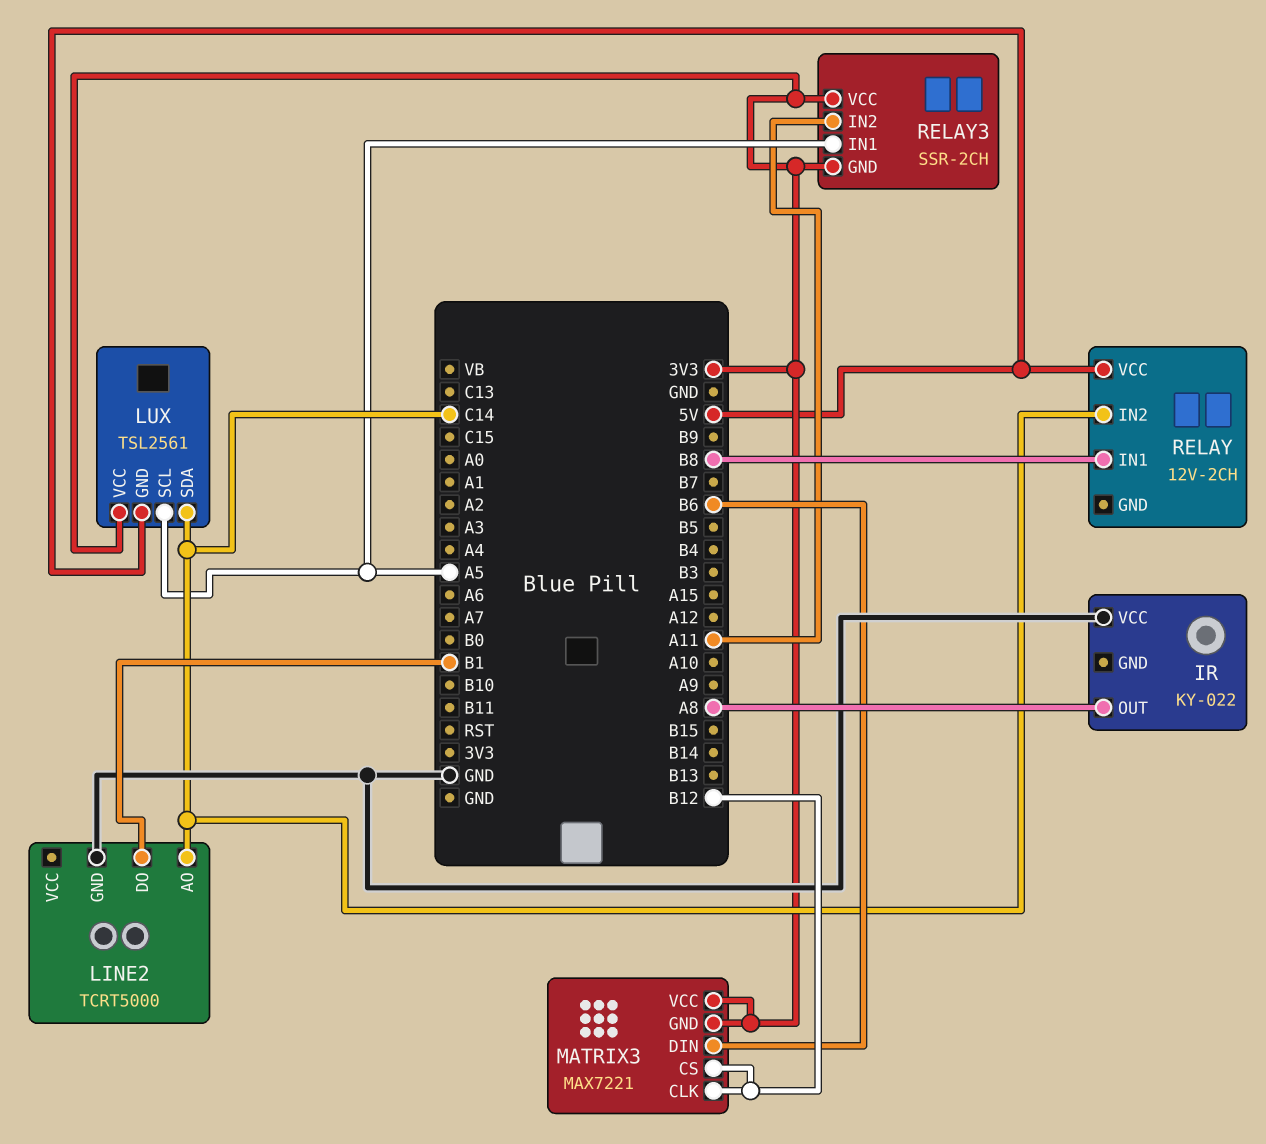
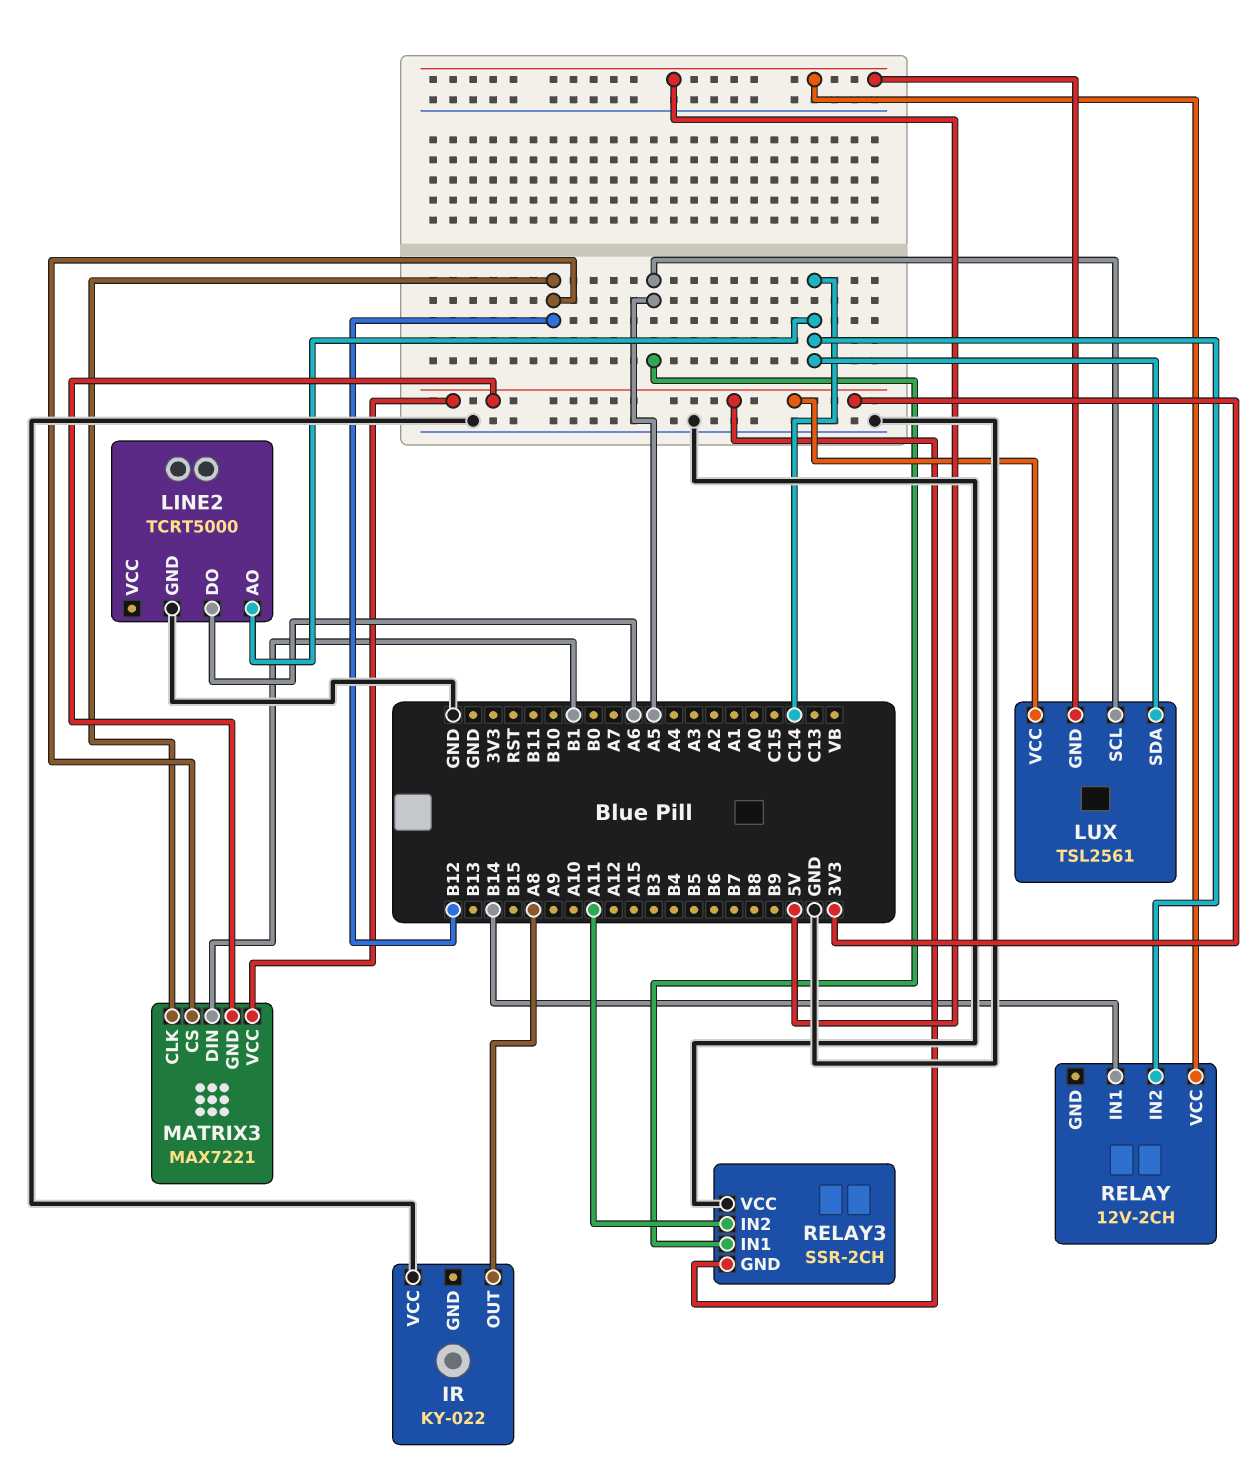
LINE2 pin DO: B1 -> A6
MATRIX3 pin DIN: B6 -> B1
RELAY pin IN1: B8 -> B14
RELAY3 pin VCC: 3V3 -> GND

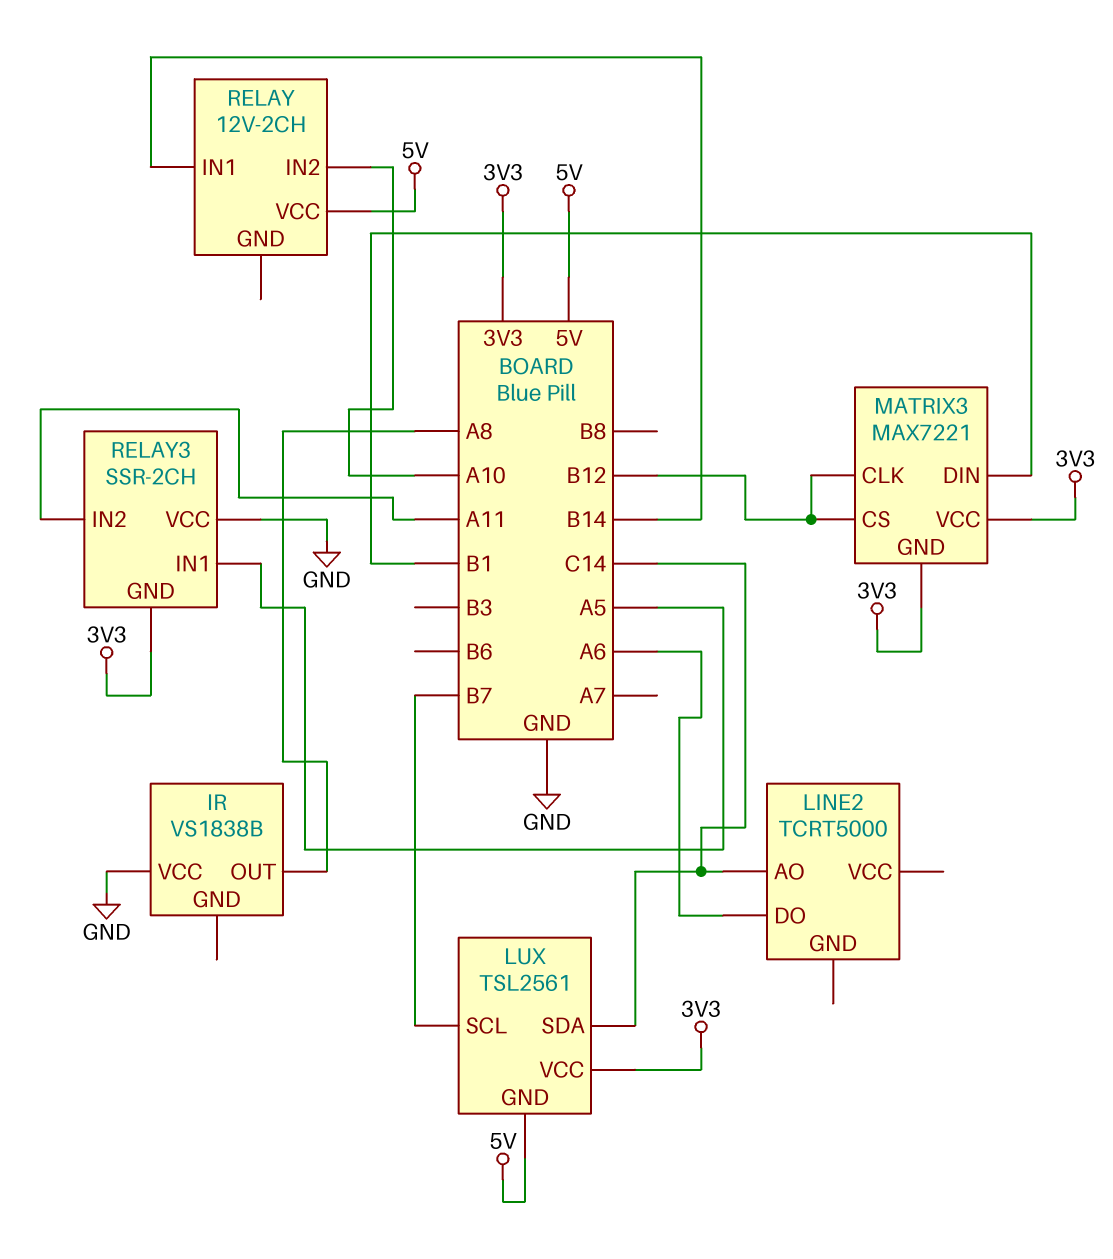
IR: KY-022 -> VS1838B
LINE2 pin GND: GND -> none
LUX pin SCL: A5 -> B7
RELAY pin IN2: C14 -> A10

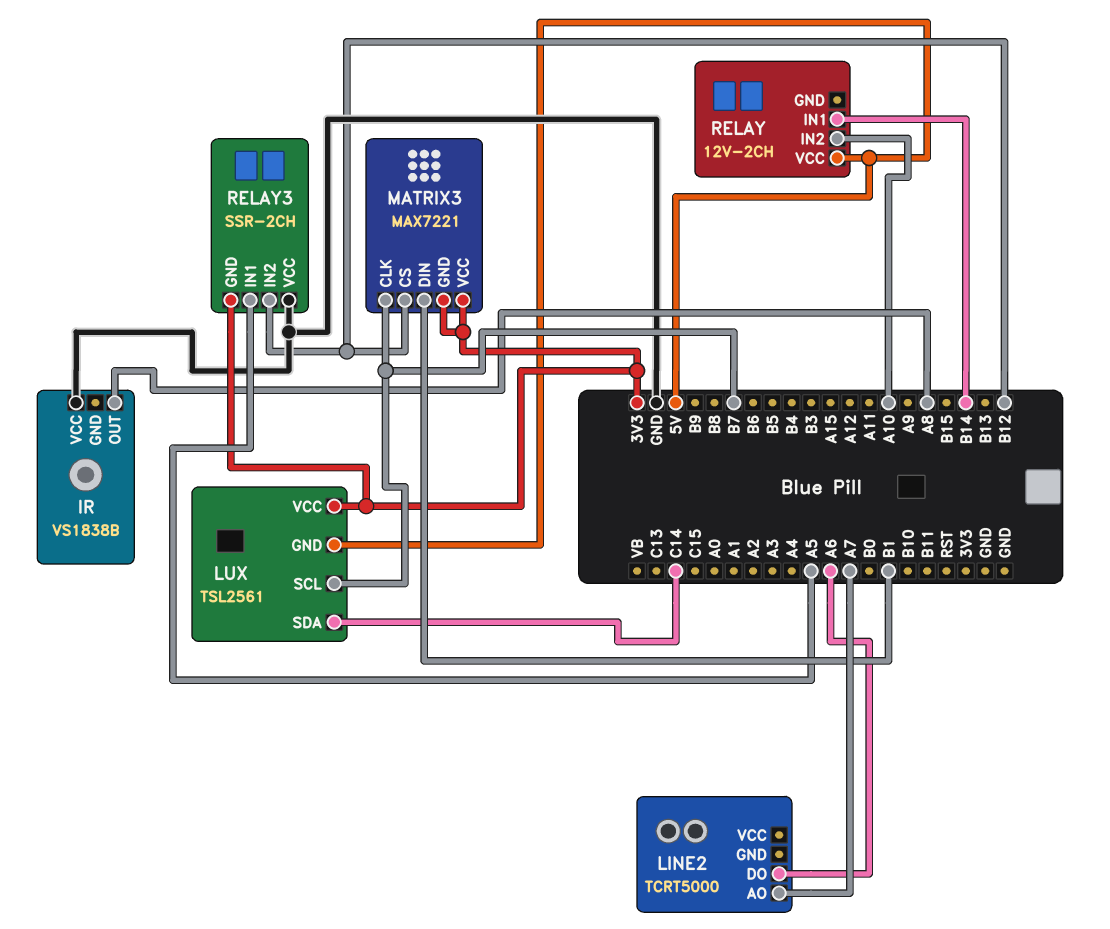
LINE2 pin AO: C14 -> A7
MATRIX3 pin CLK: B12 -> B7
RELAY3 pin IN2: A11 -> B12

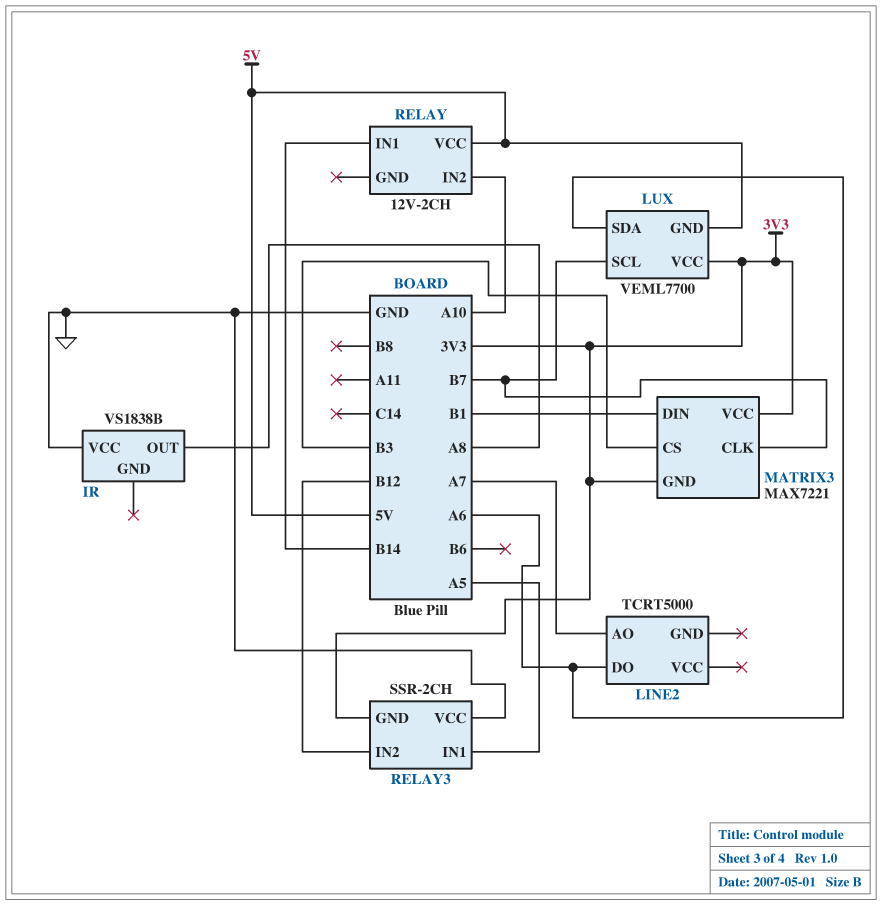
LUX: TSL2561 -> VEML7700
LUX pin SDA: C14 -> A6
MATRIX3 pin CS: B12 -> B3

